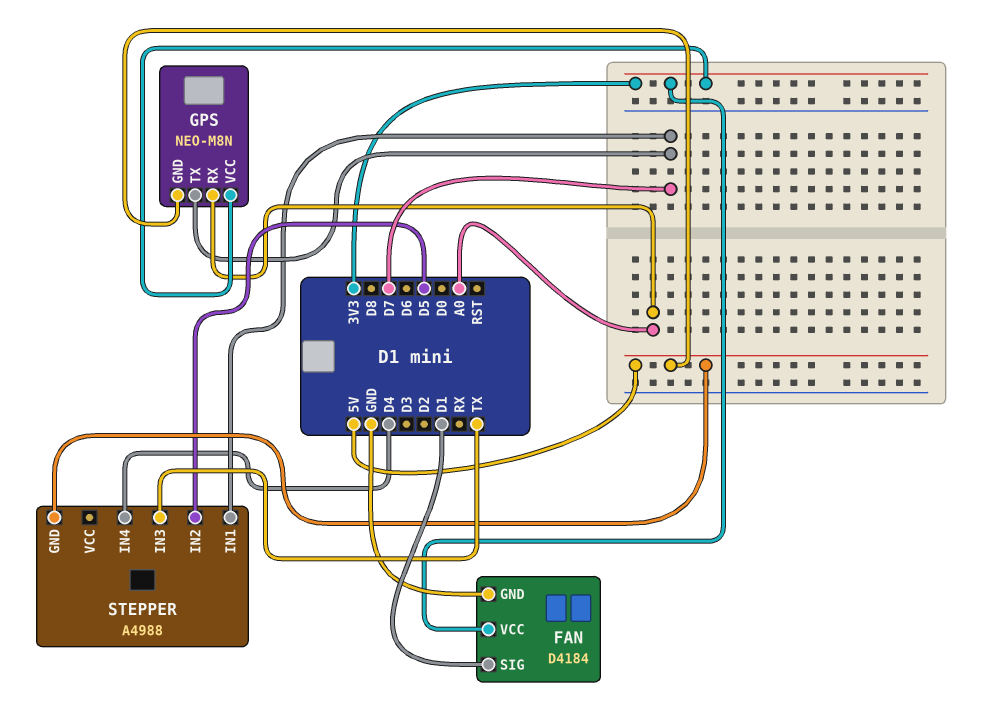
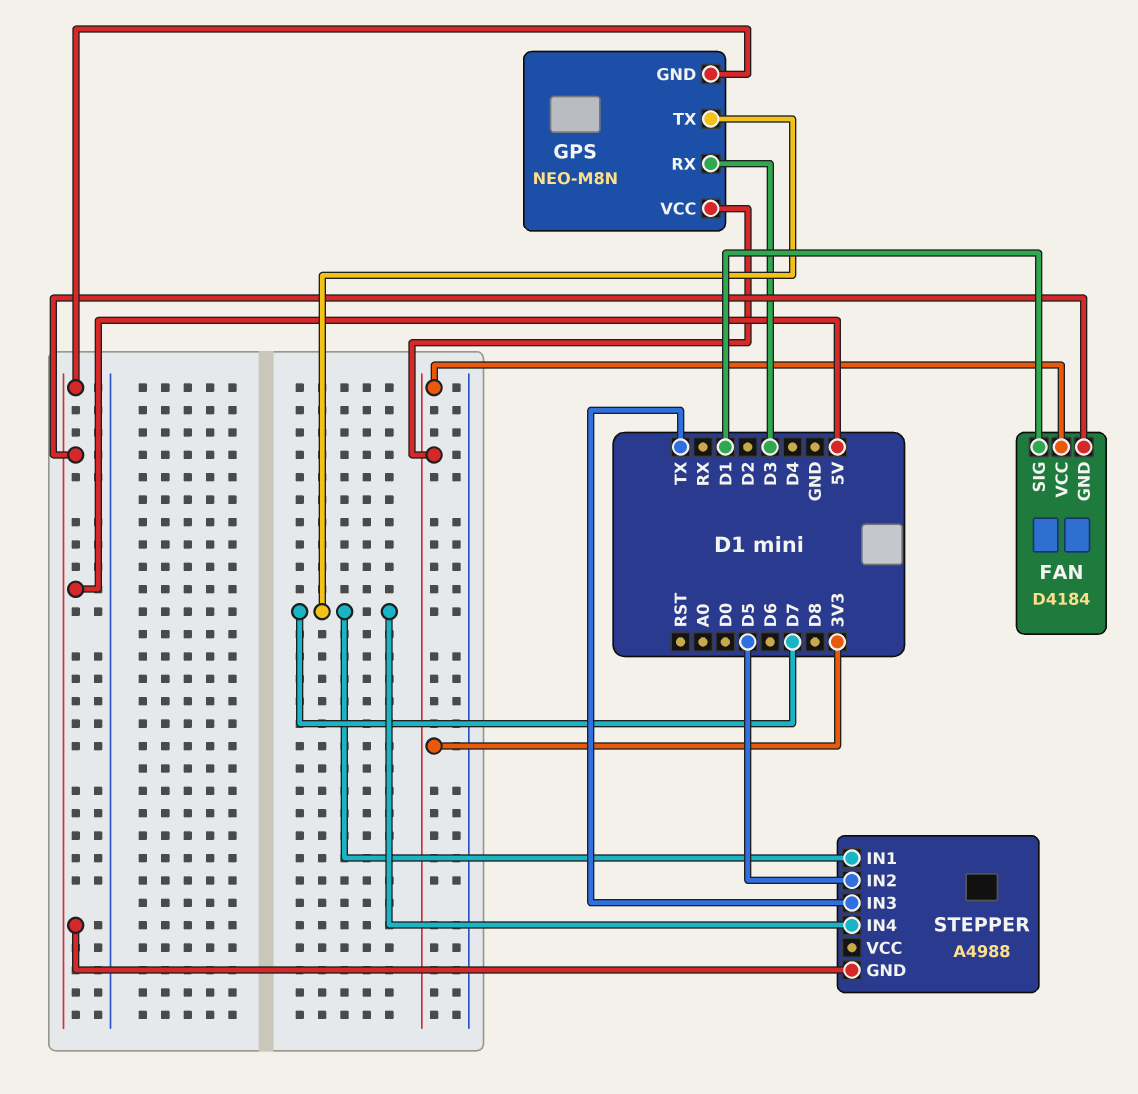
FAN pin GND: GND -> 5V
GPS pin RX: A0 -> D3
STEPPER pin IN4: D4 -> D7

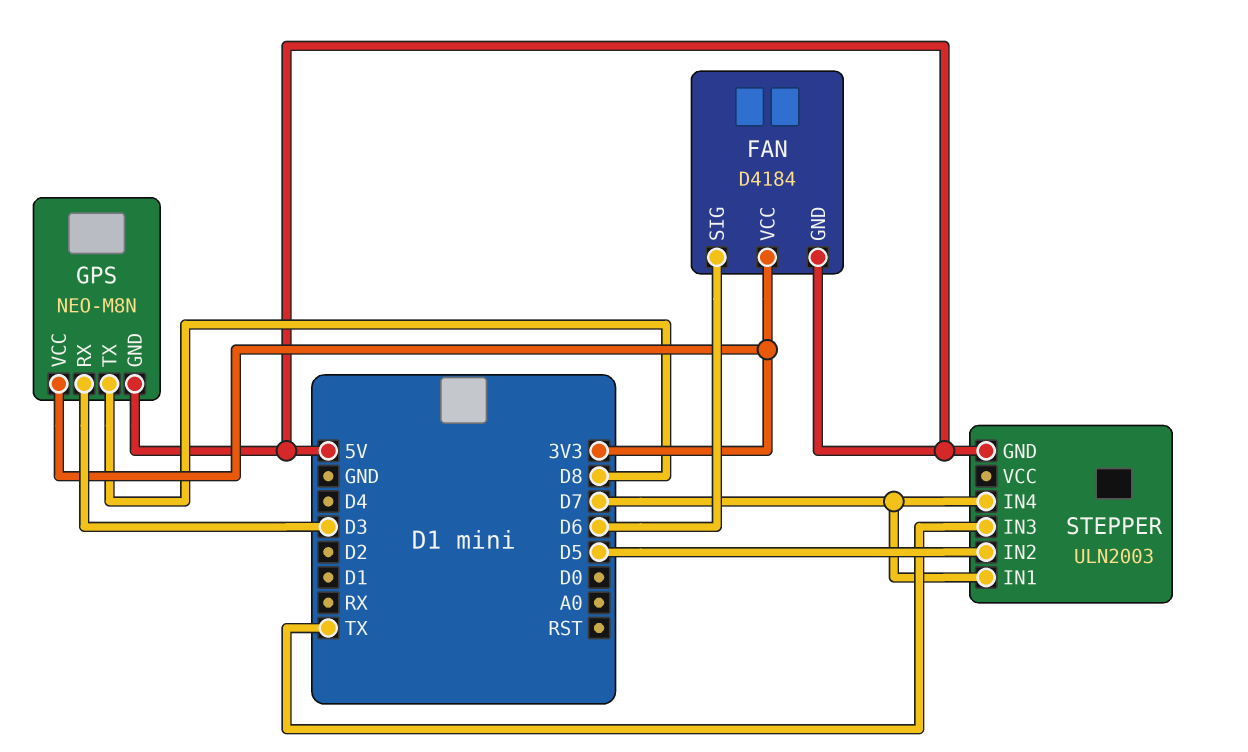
FAN pin SIG: D1 -> D6
GPS pin TX: D7 -> D8
STEPPER: A4988 -> ULN2003

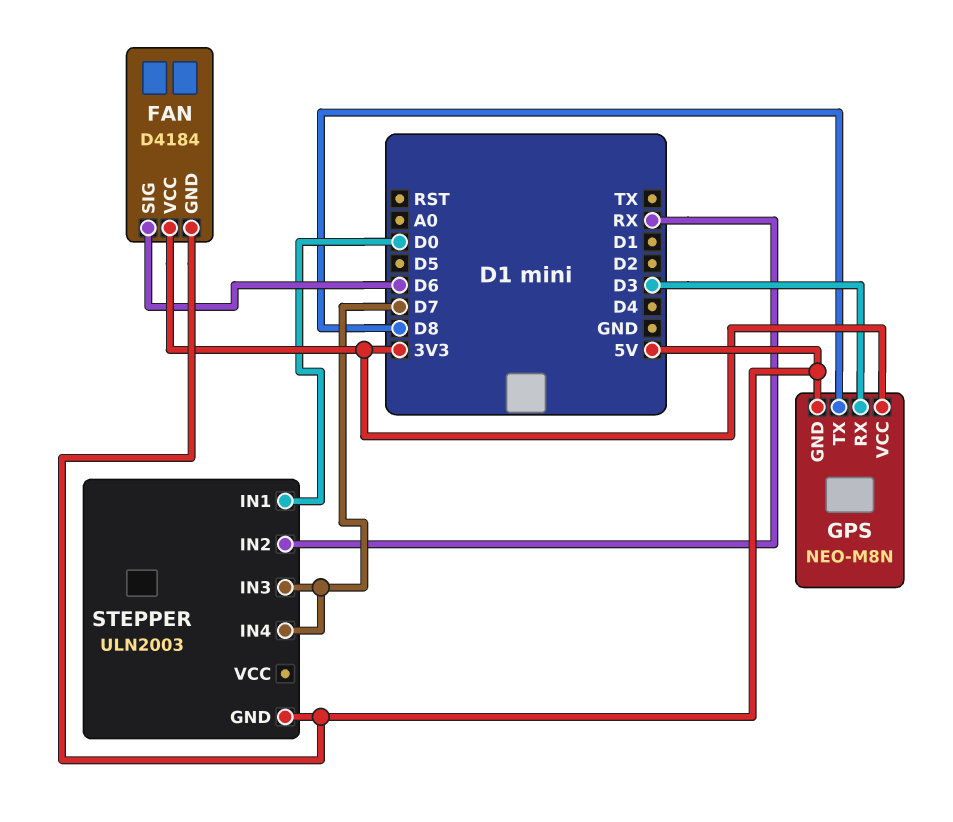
STEPPER pin IN1: D7 -> D0
STEPPER pin IN2: D5 -> RX
STEPPER pin IN3: TX -> D7

